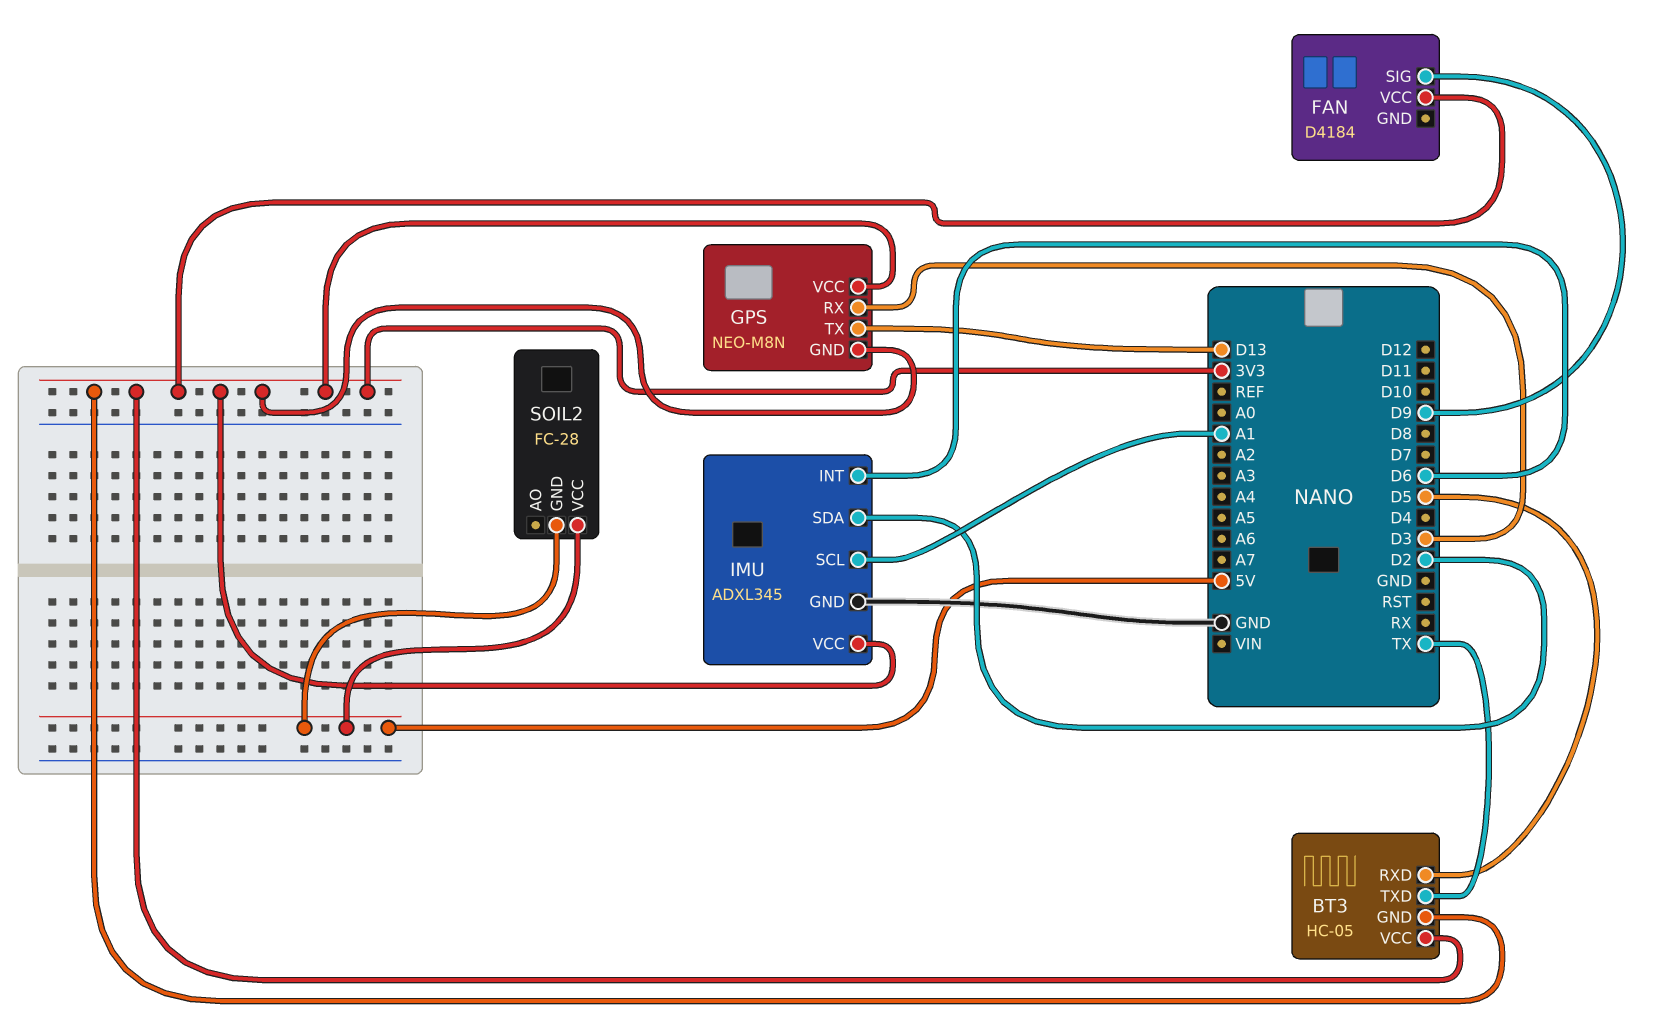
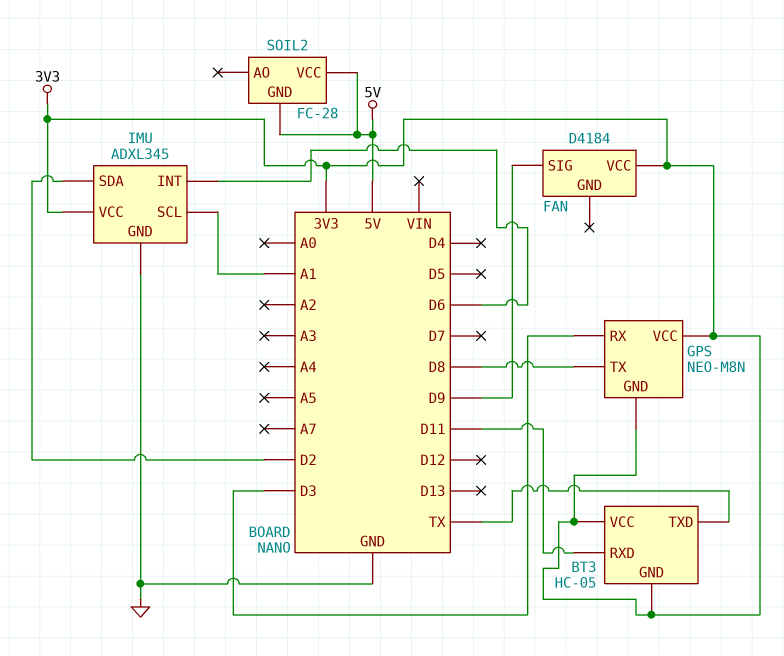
BT3 pin RXD: D5 -> D11
GPS pin TX: D13 -> D8

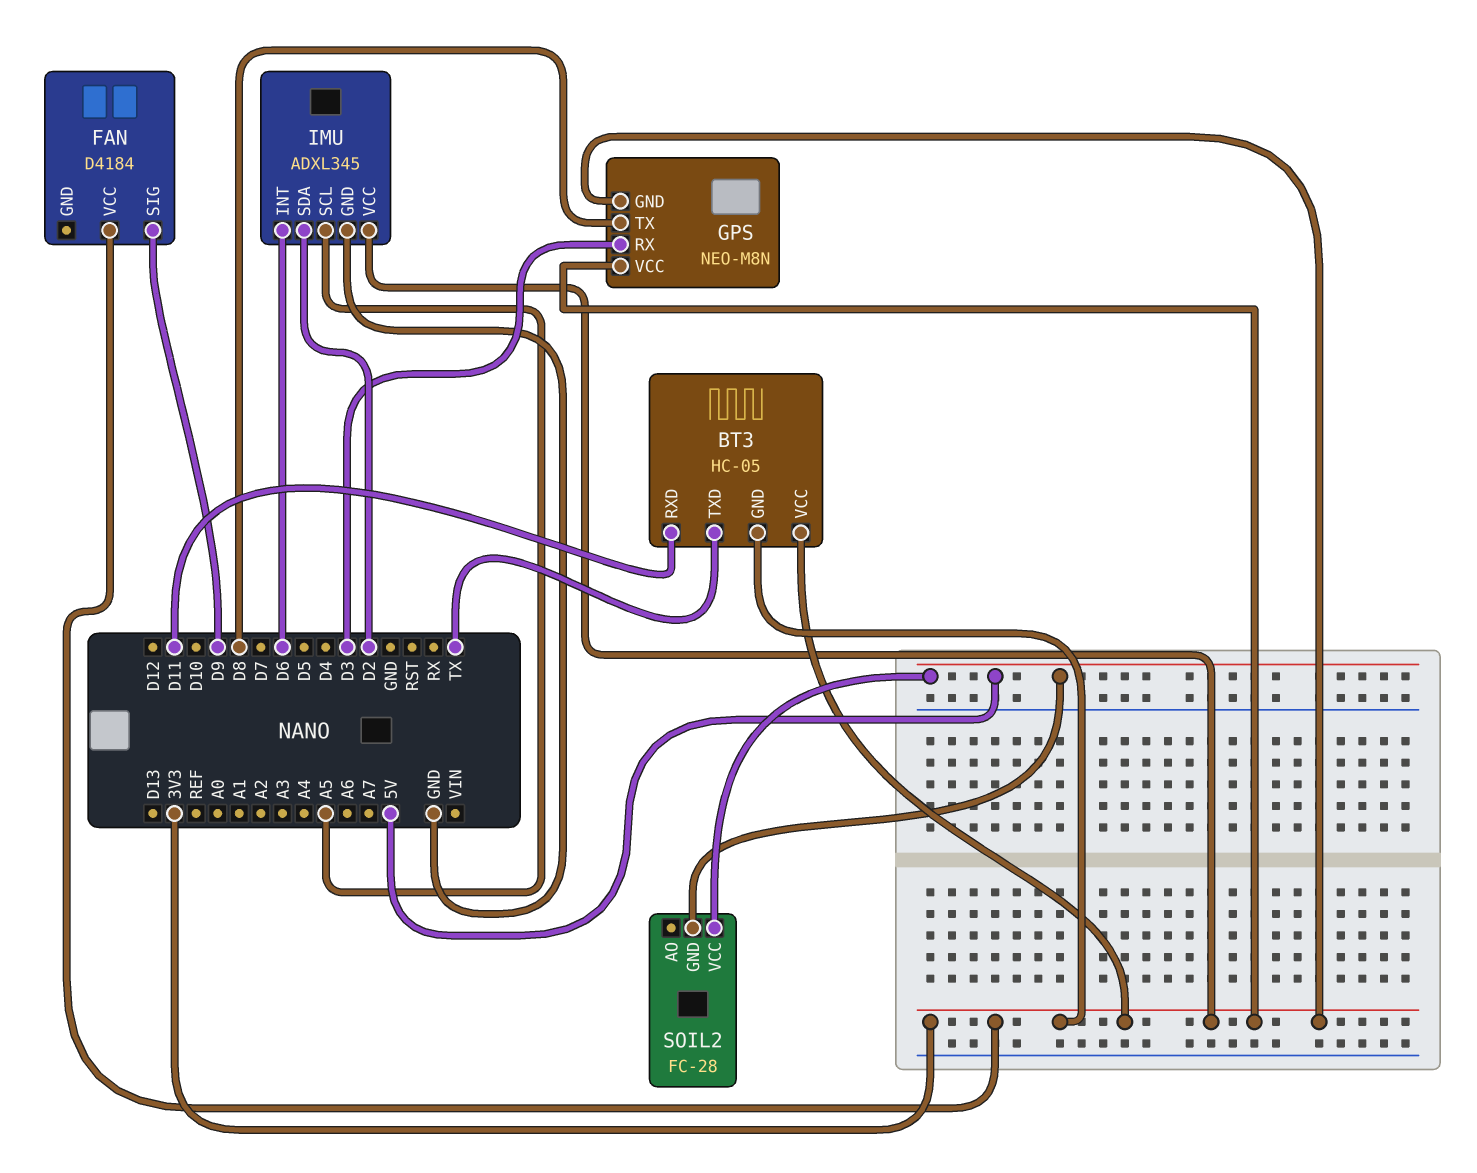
IMU pin SCL: A1 -> A5

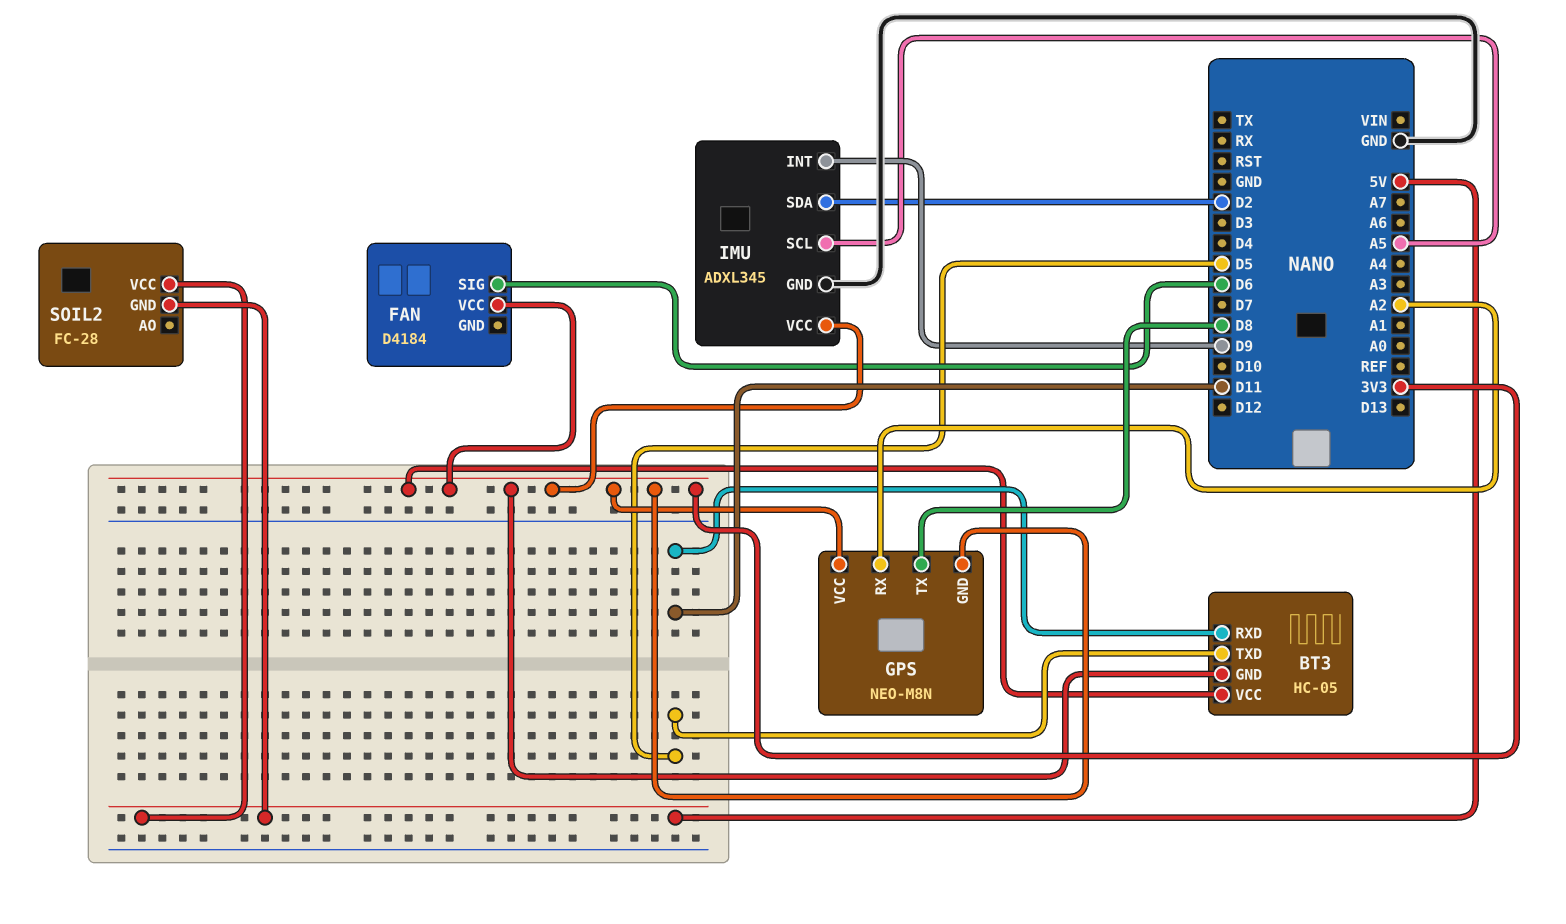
BT3 pin TXD: TX -> D5
FAN pin SIG: D9 -> D6
GPS pin RX: D3 -> A2
IMU pin INT: D6 -> D9

